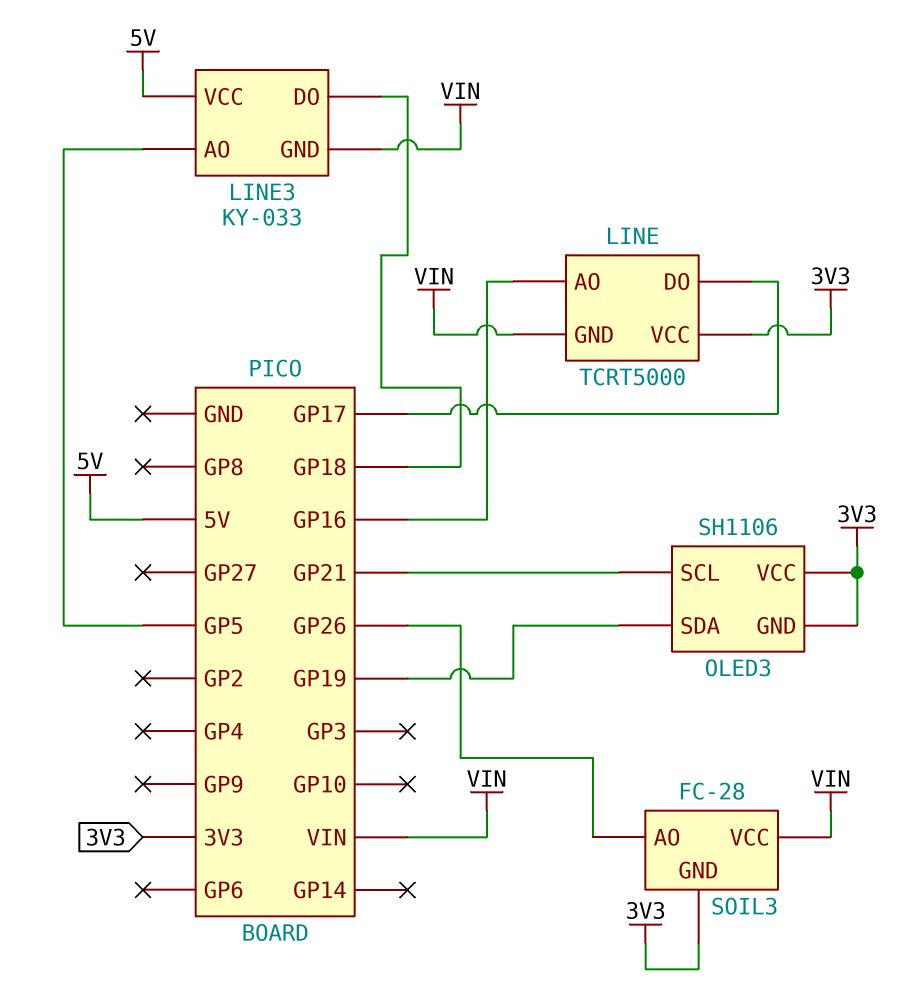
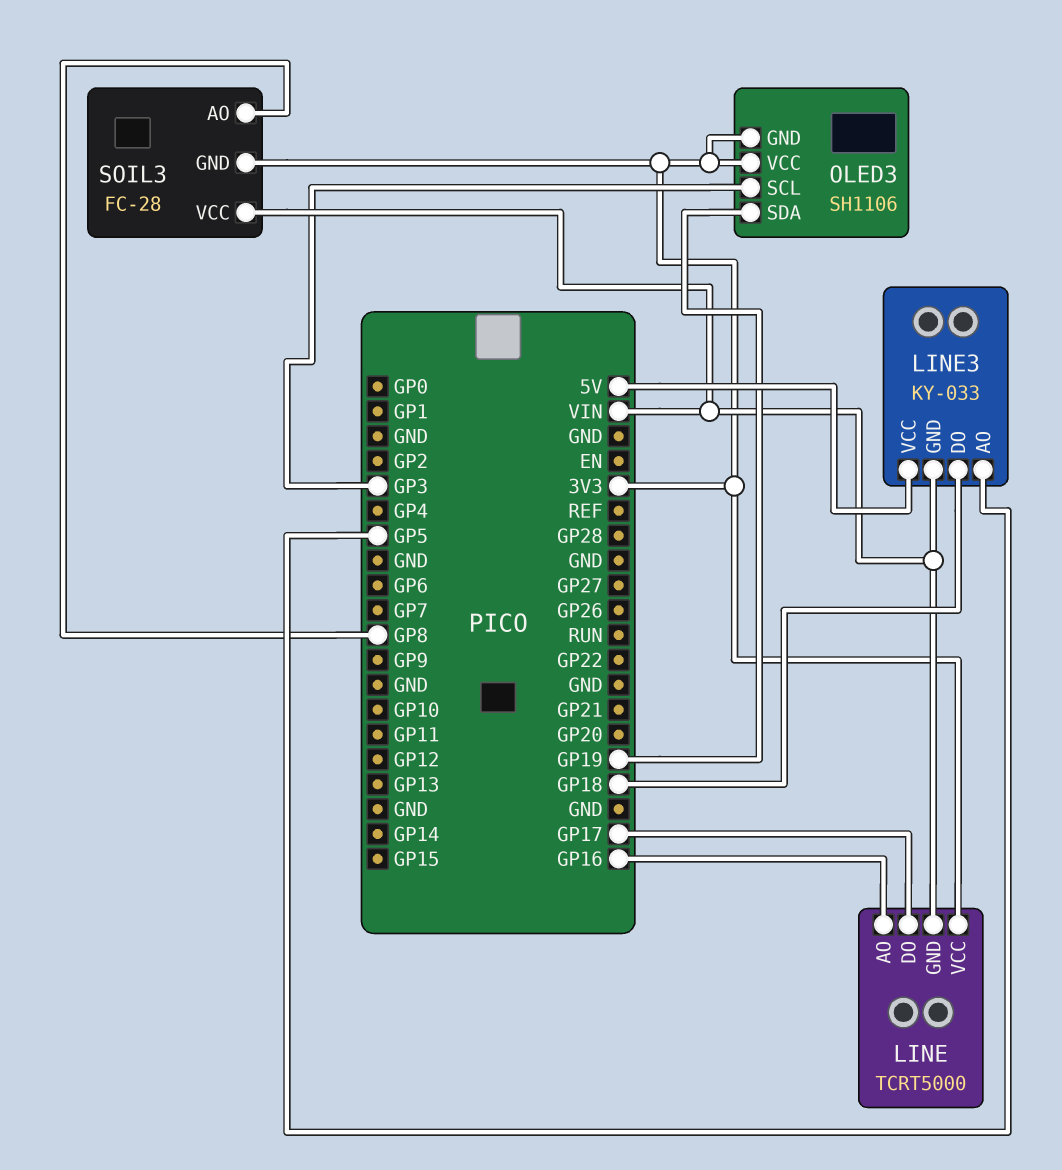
OLED3 pin SCL: GP21 -> GP3
SOIL3 pin AO: GP26 -> GP8

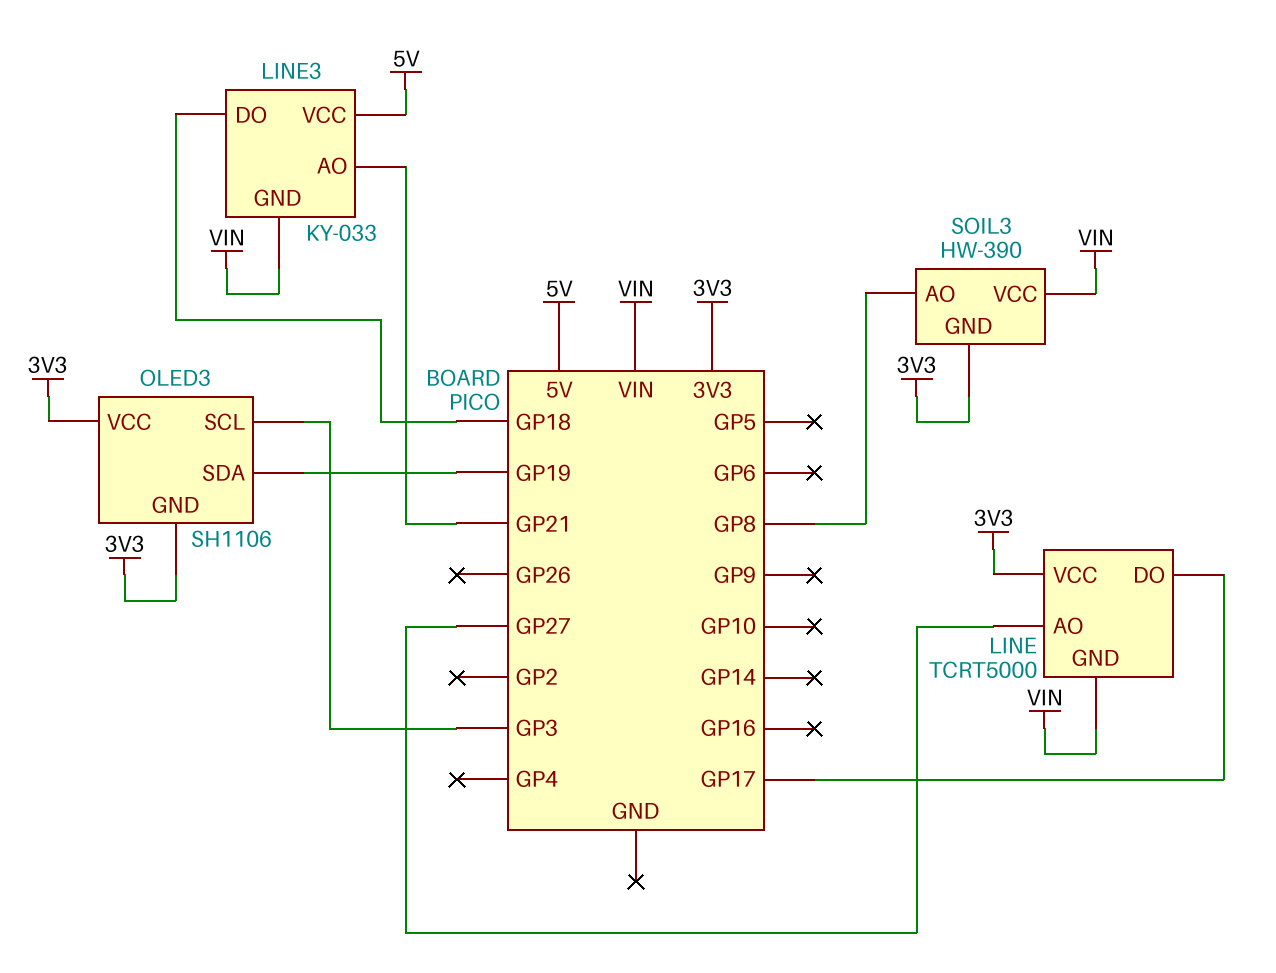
LINE pin AO: GP16 -> GP27
LINE3 pin AO: GP5 -> GP21
SOIL3: FC-28 -> HW-390

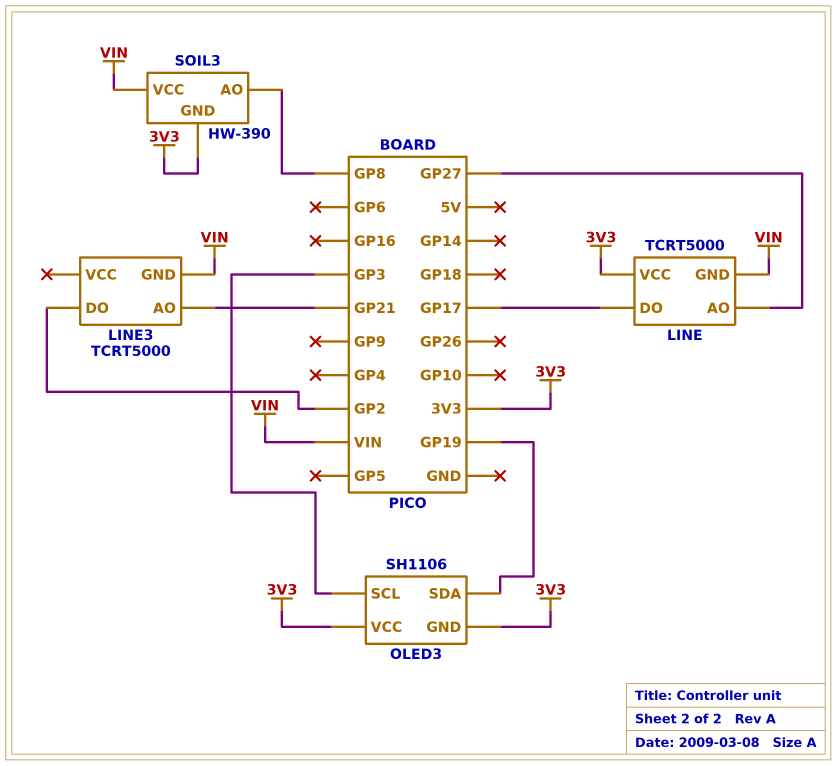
LINE3: KY-033 -> TCRT5000
LINE3 pin DO: GP18 -> GP2
LINE3 pin VCC: 5V -> none

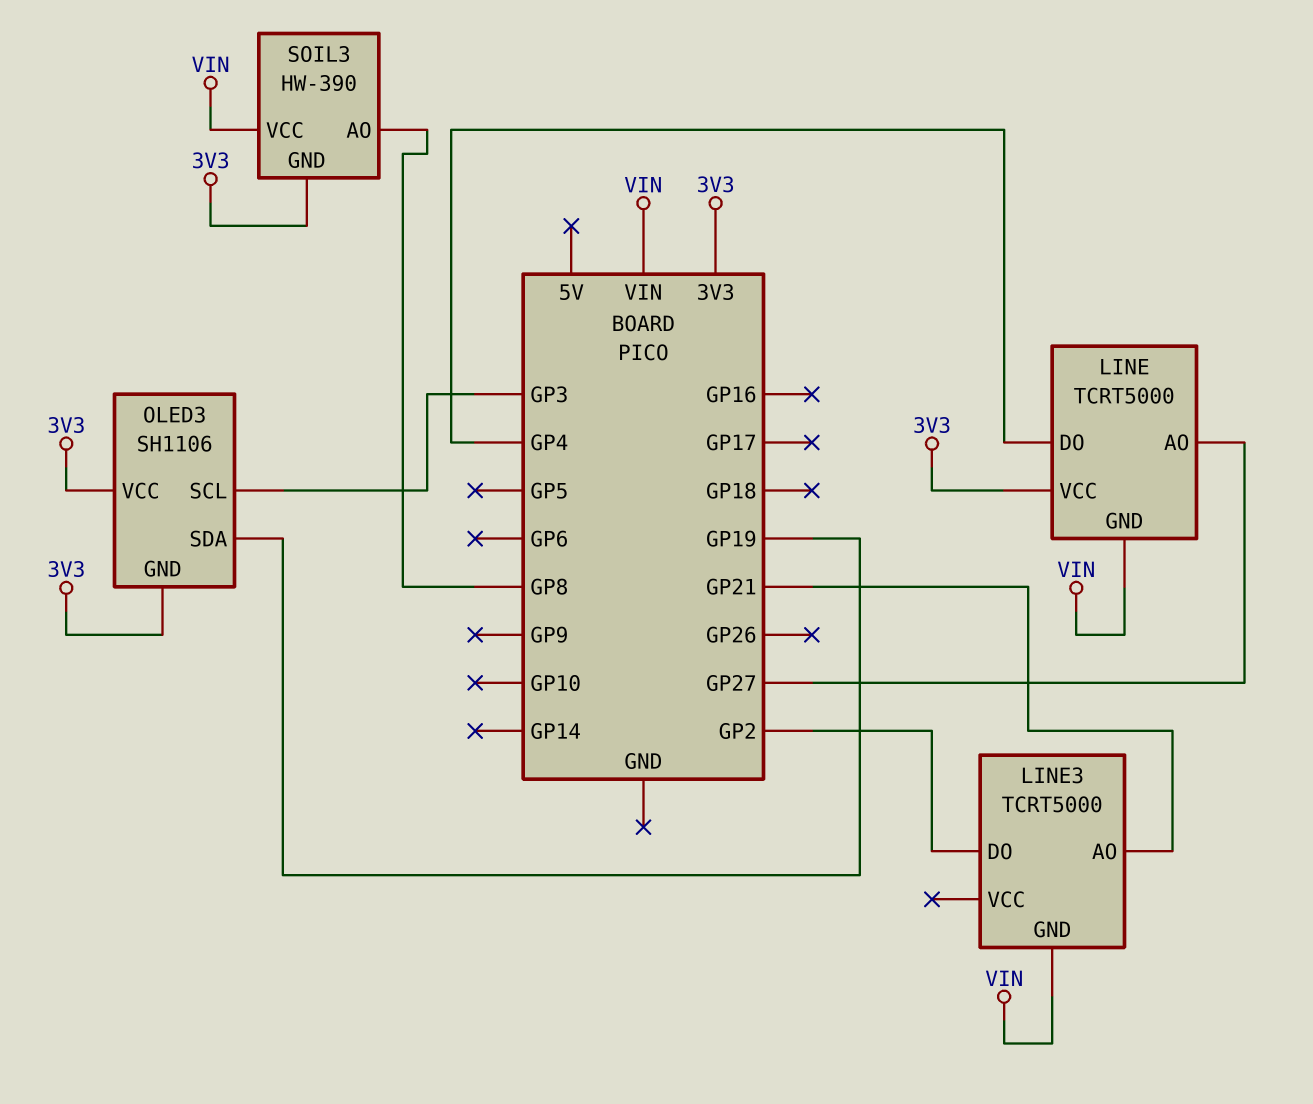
LINE pin DO: GP17 -> GP4

